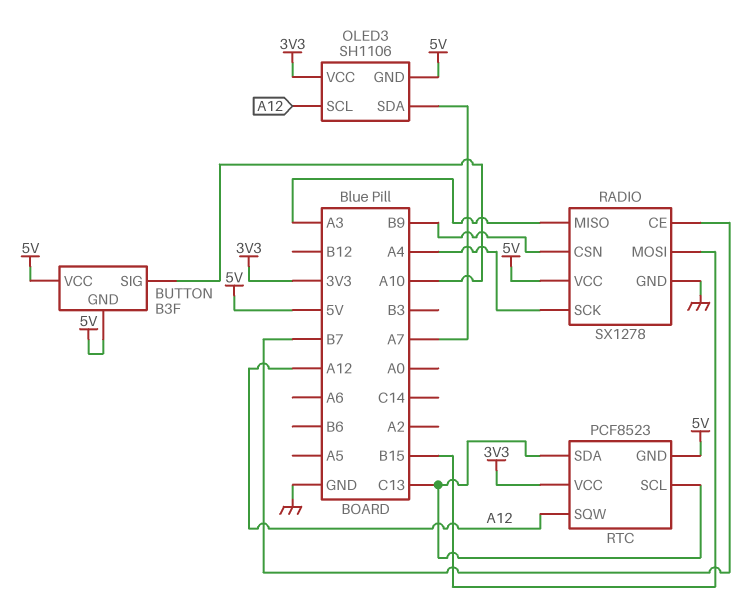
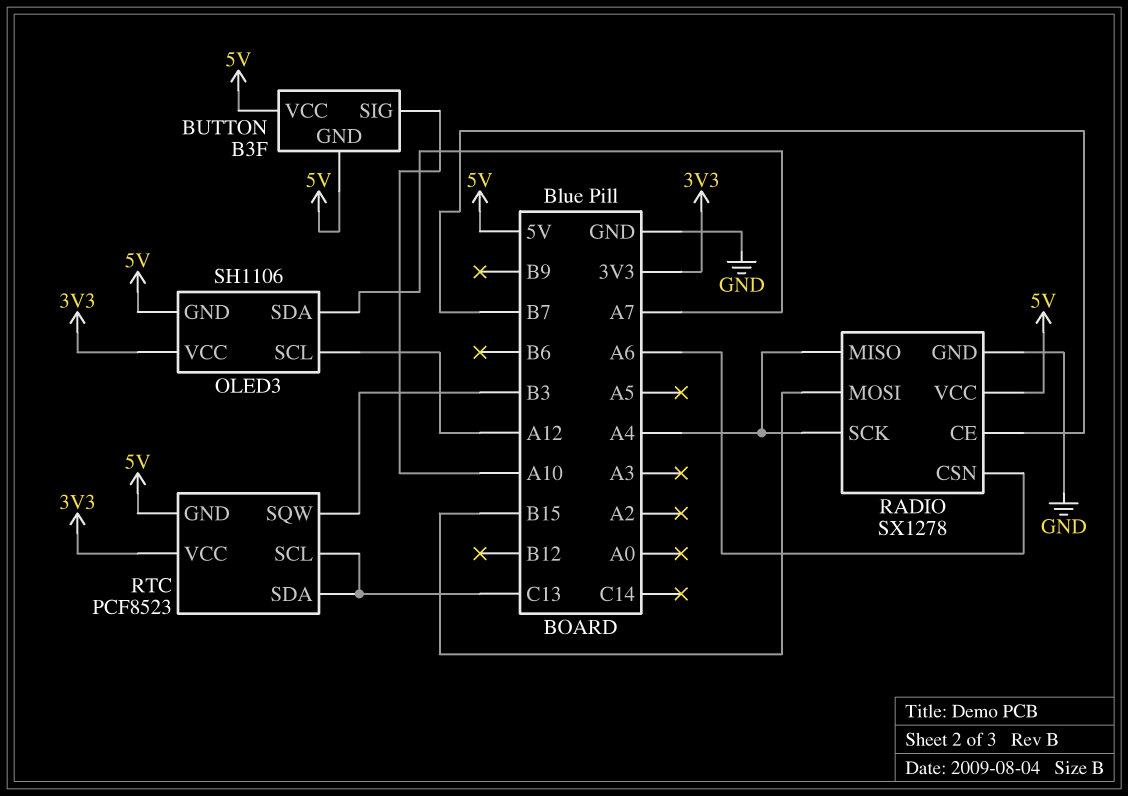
RADIO pin CSN: B9 -> A6
RADIO pin MISO: A3 -> A4
RTC pin SQW: A12 -> B3

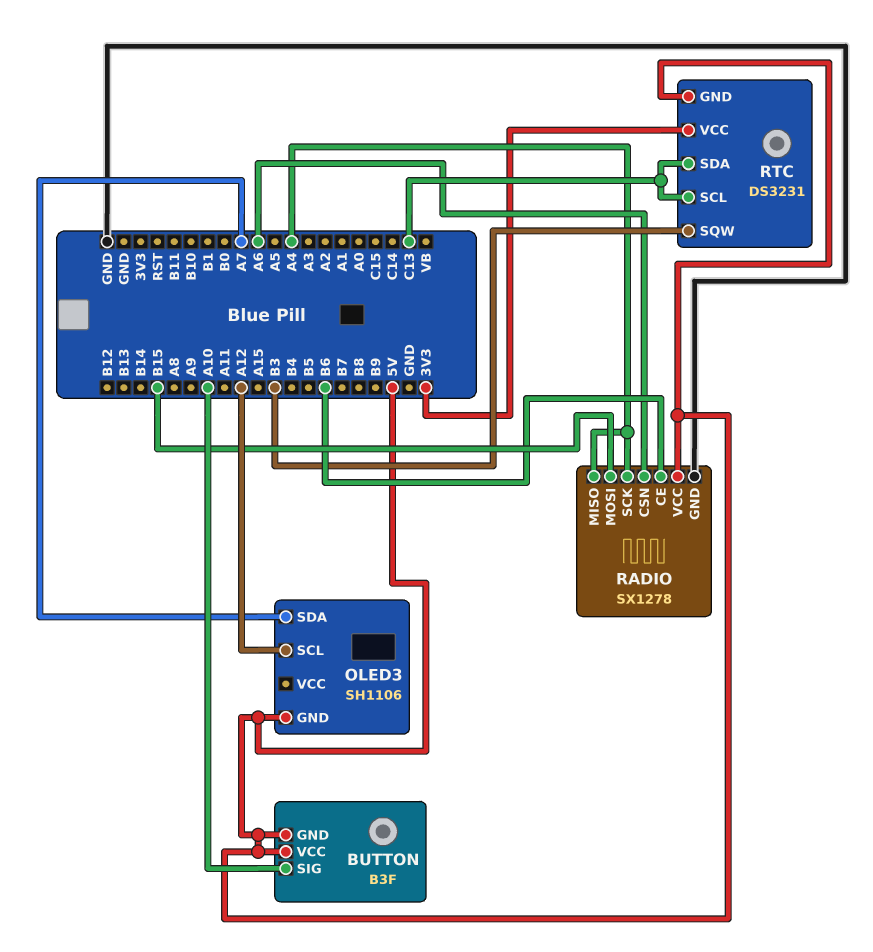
OLED3 pin VCC: 3V3 -> none
RADIO pin CE: B7 -> B6
RTC: PCF8523 -> DS3231

